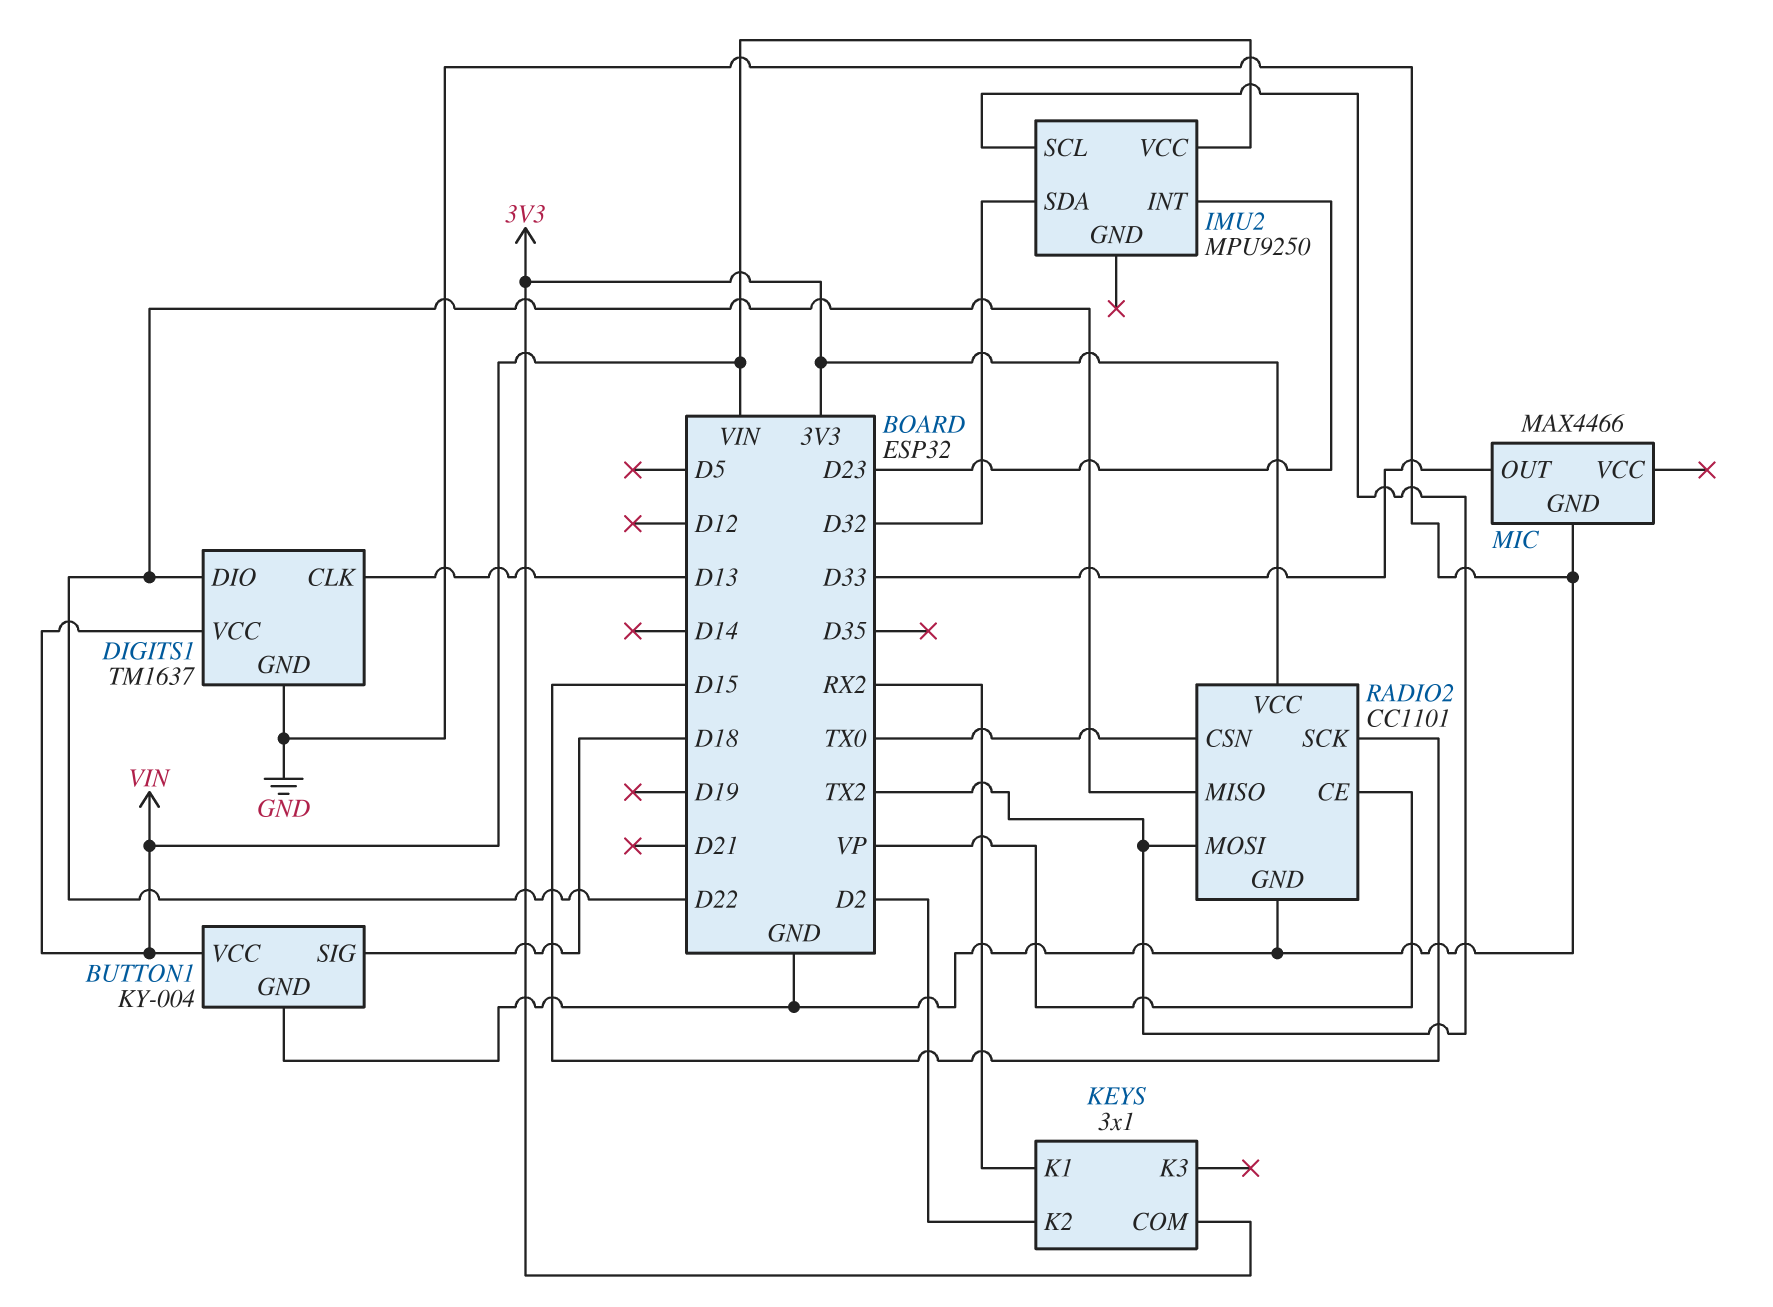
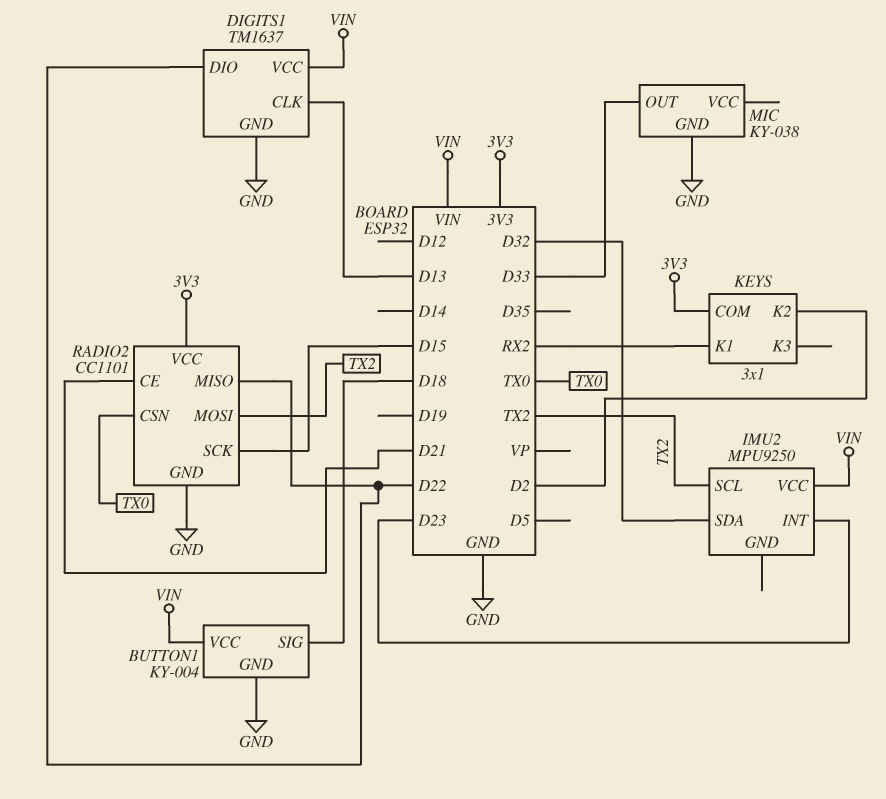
MIC: MAX4466 -> KY-038
RADIO2 pin CE: VP -> D21

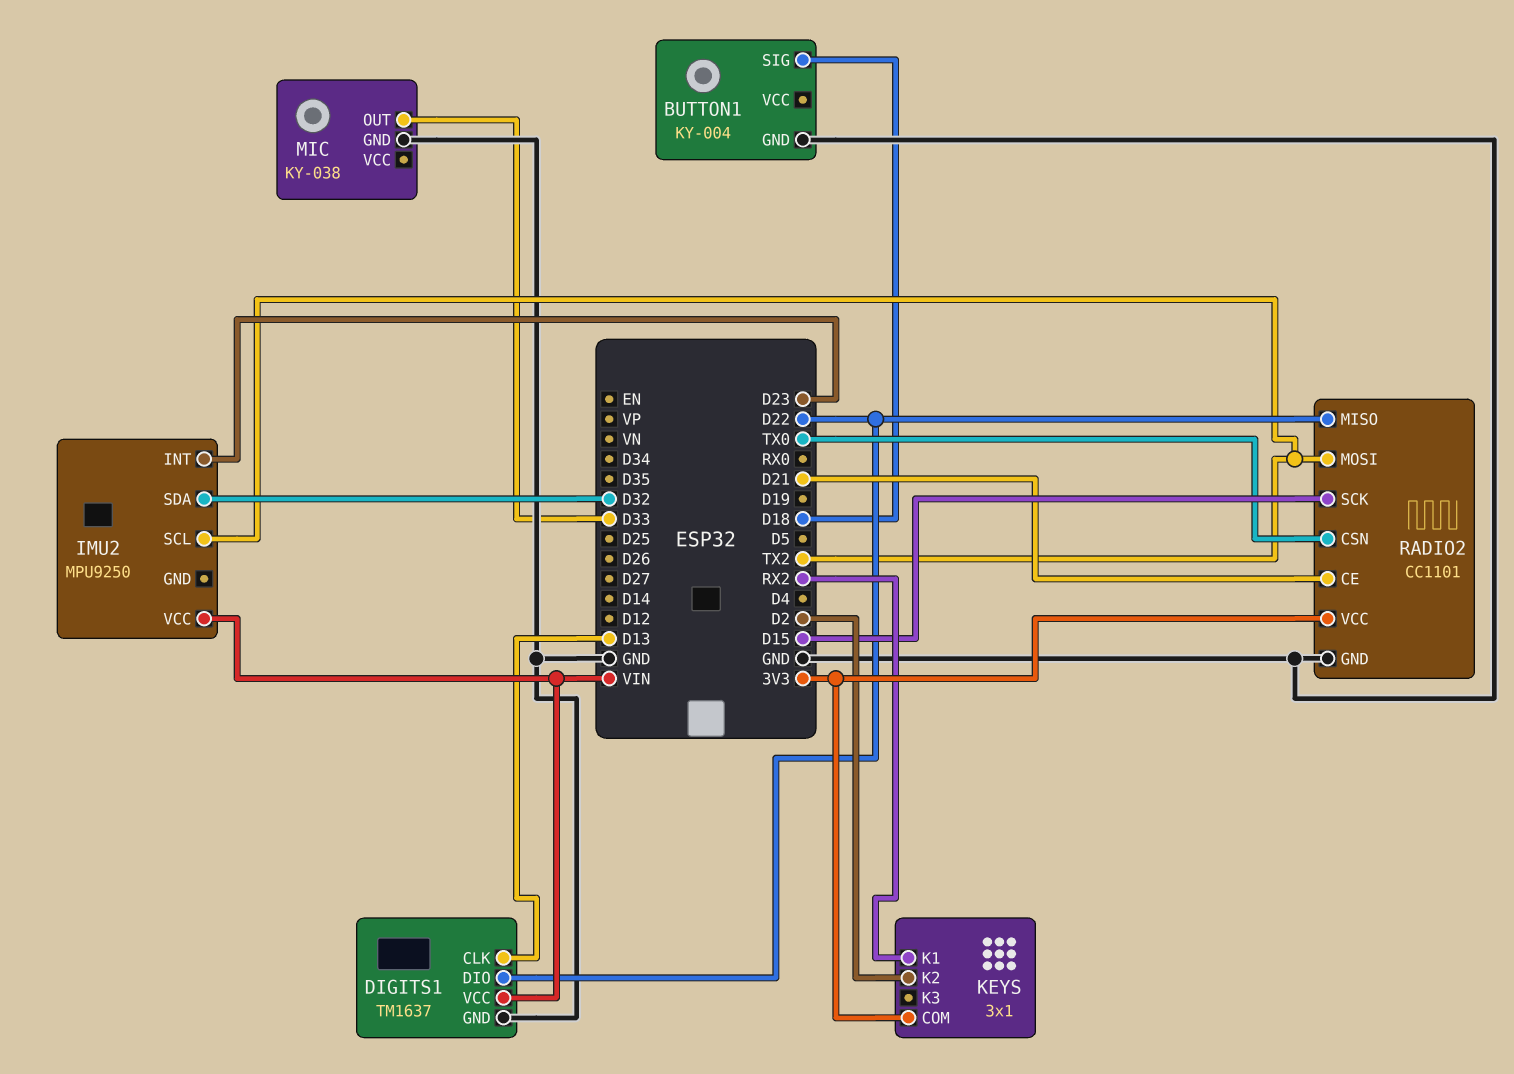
BUTTON1 pin VCC: VIN -> none

